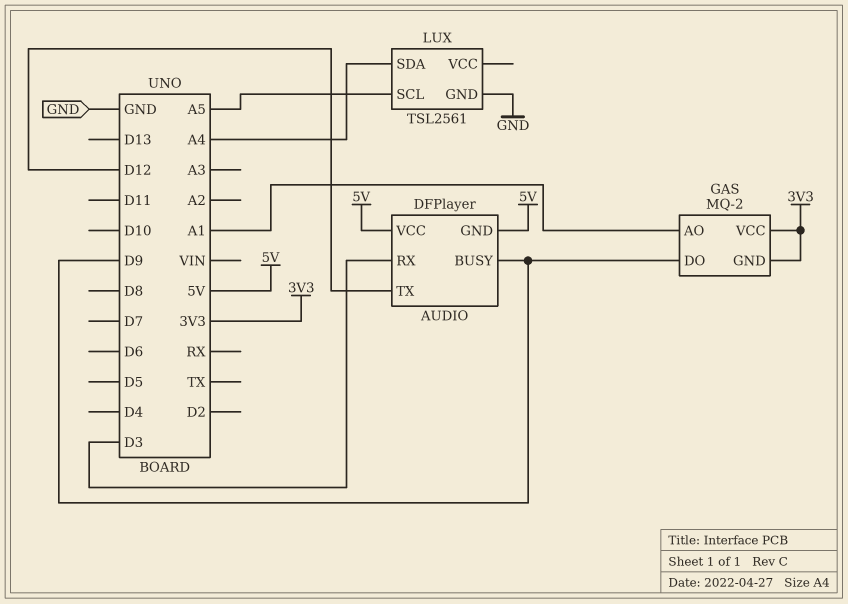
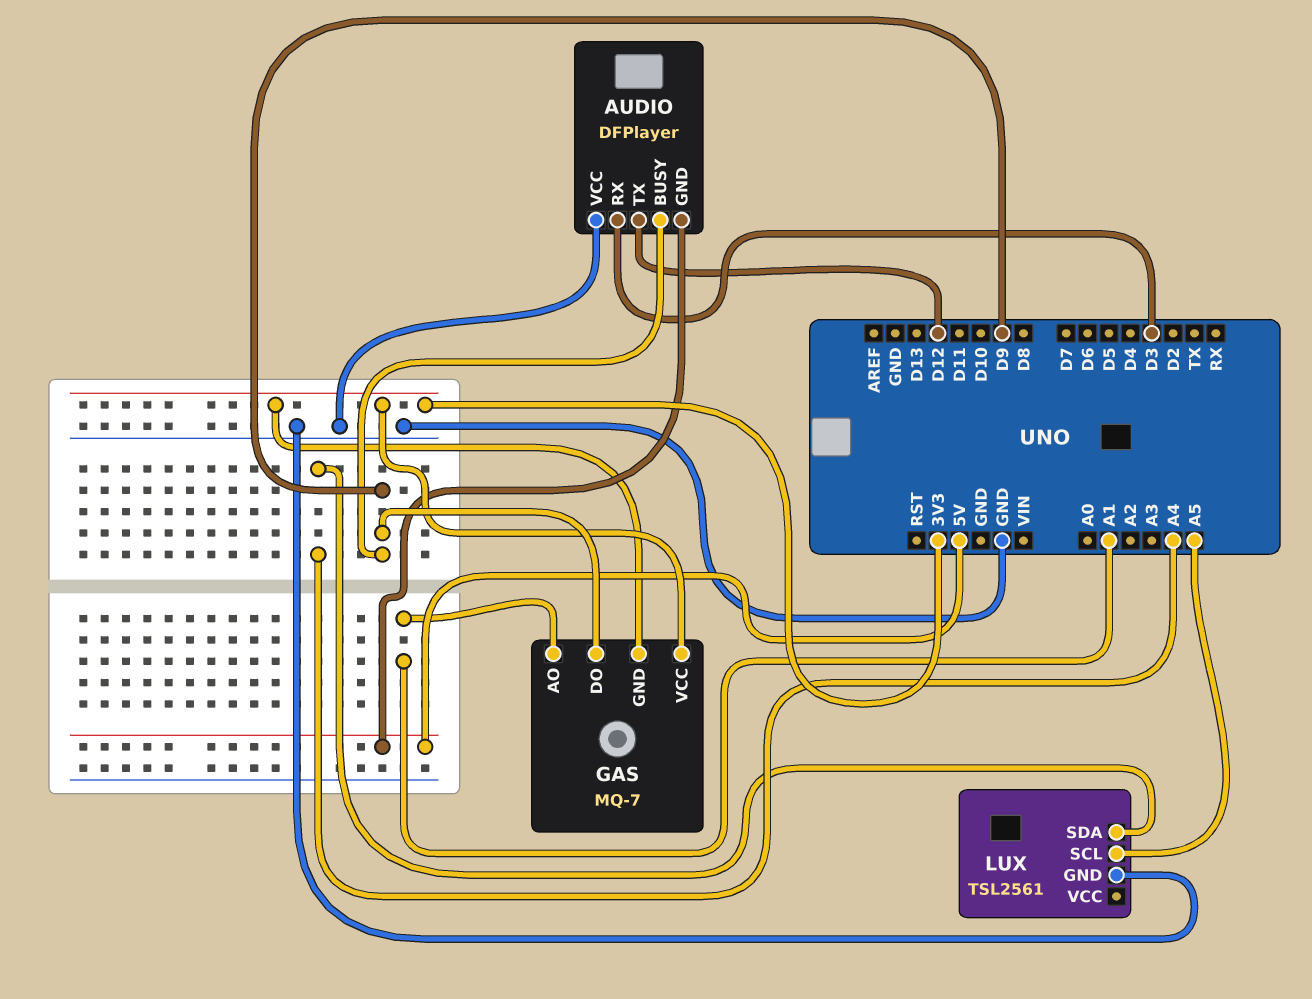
AUDIO pin VCC: 5V -> GND
GAS: MQ-2 -> MQ-7

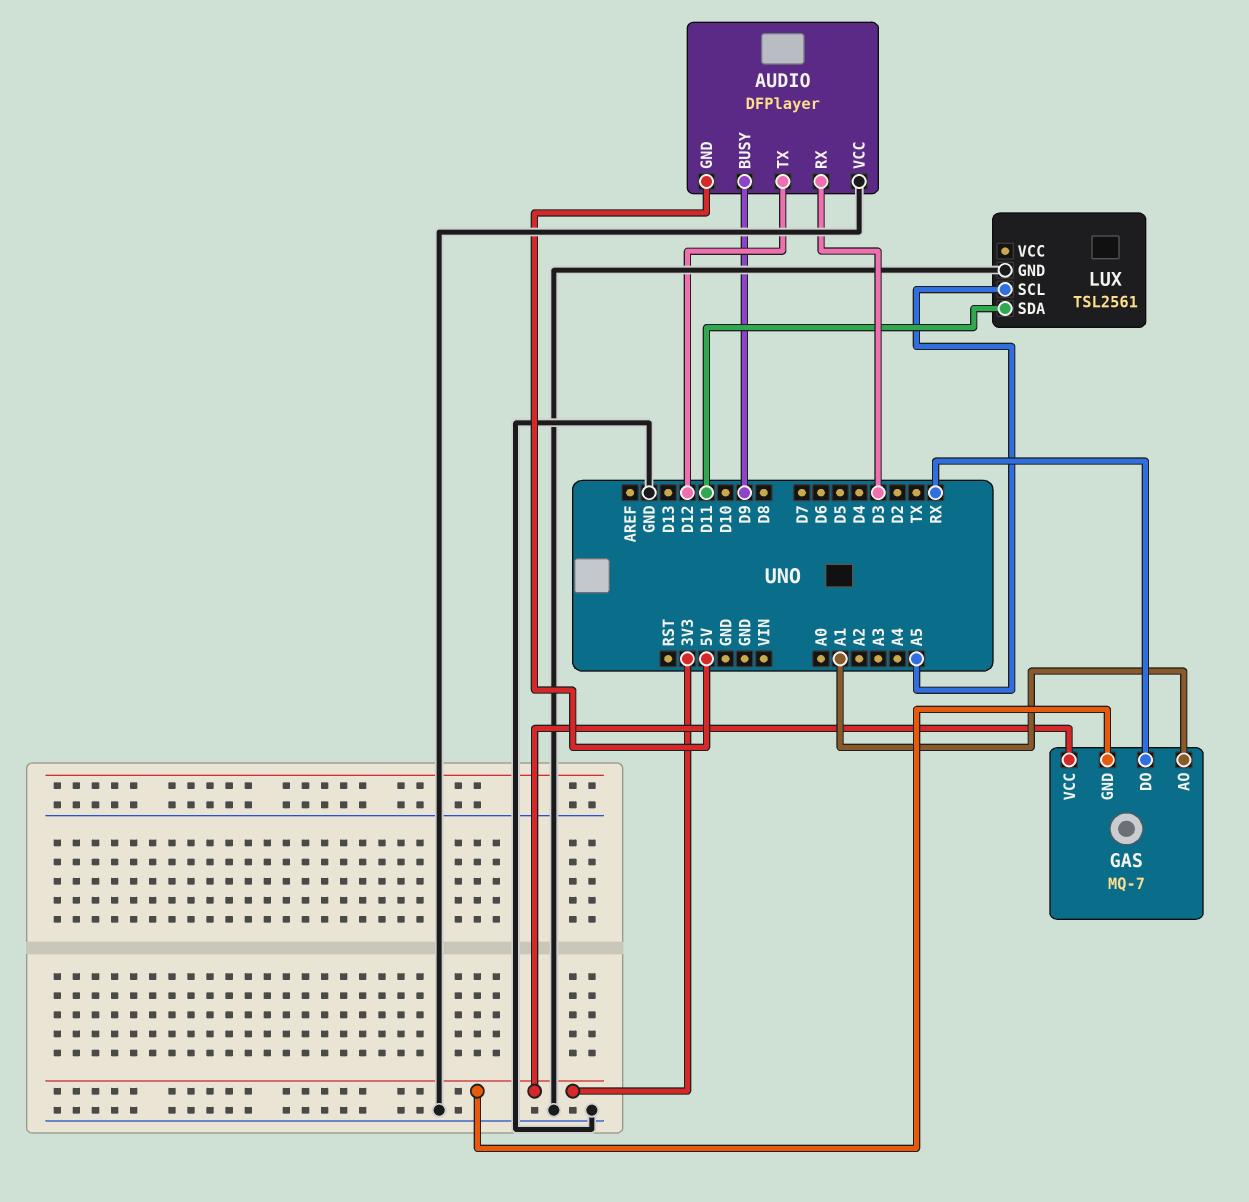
GAS pin DO: D9 -> RX
LUX pin SDA: A4 -> D11

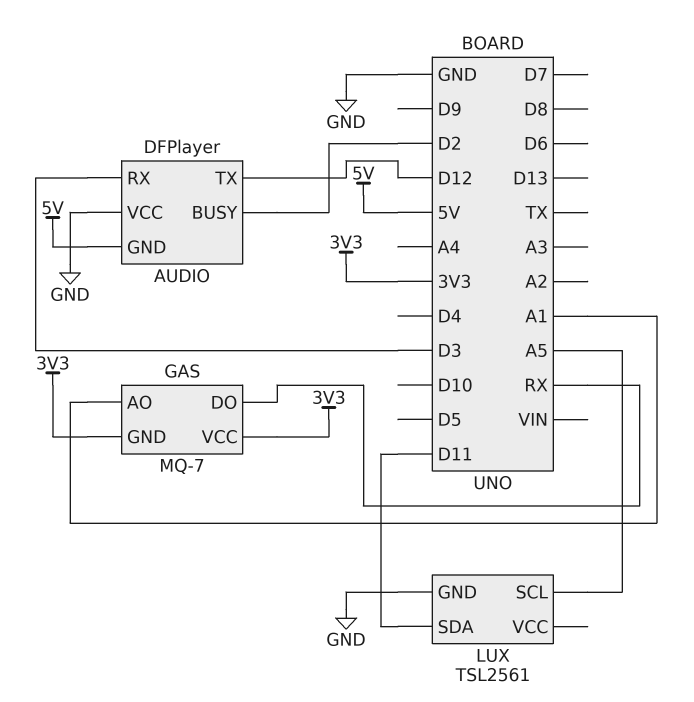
AUDIO pin BUSY: D9 -> D2

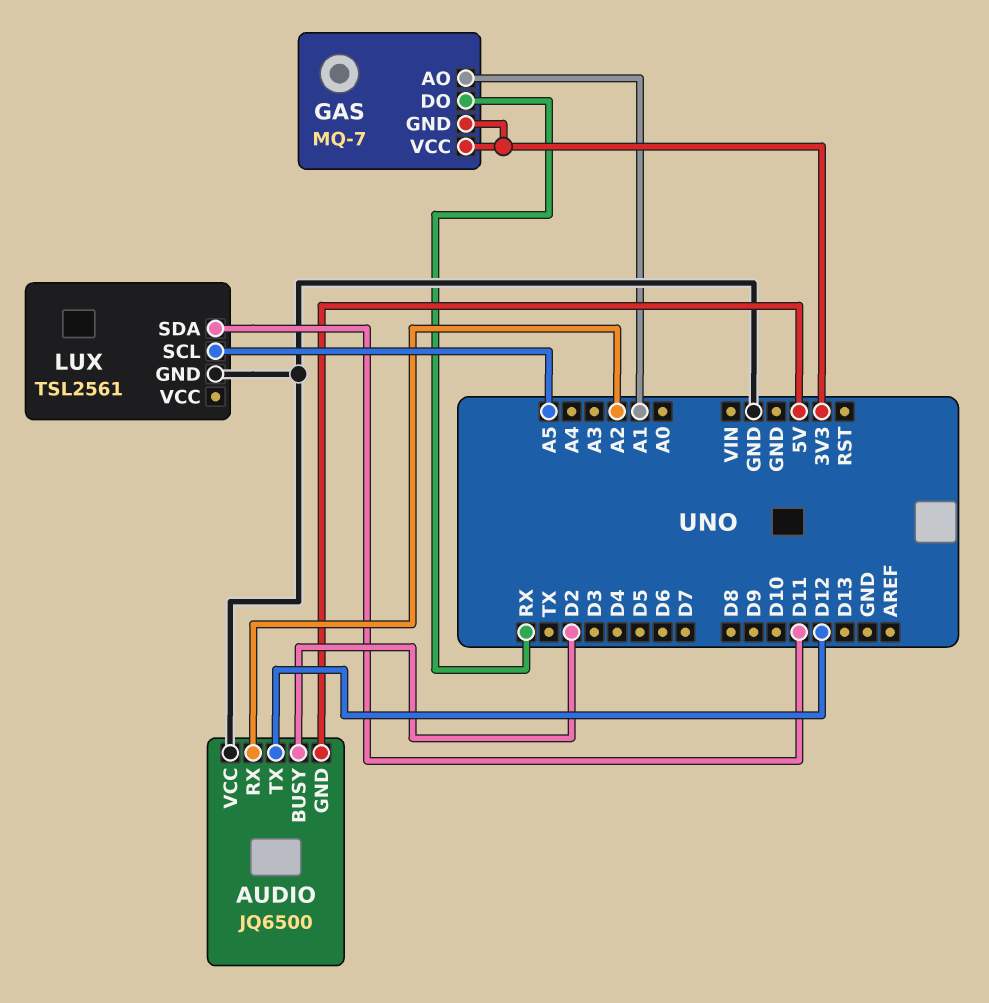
AUDIO: DFPlayer -> JQ6500
AUDIO pin RX: D3 -> A2

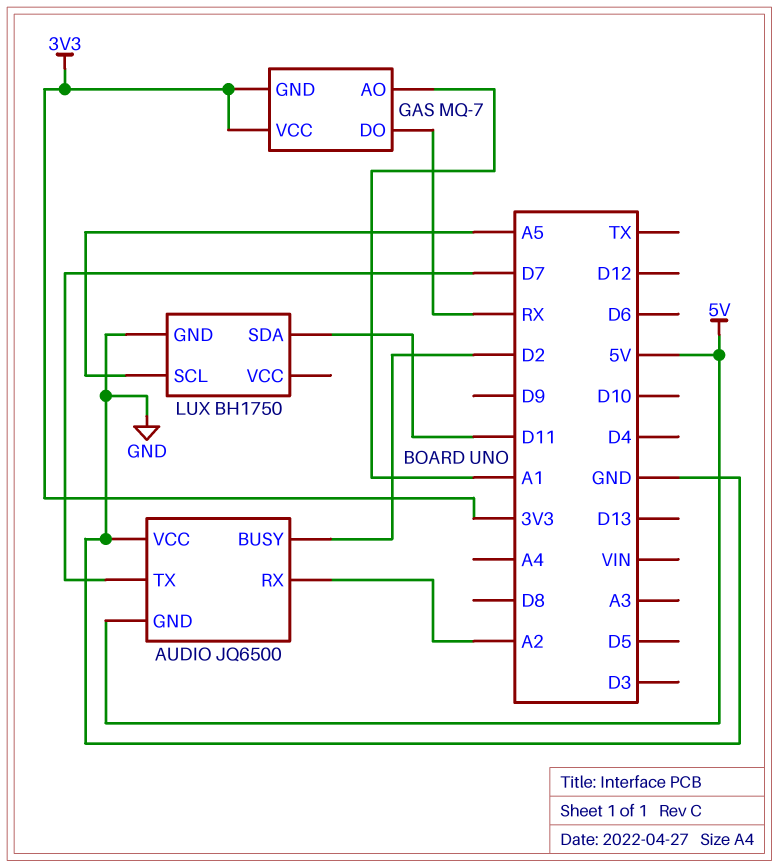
AUDIO pin TX: D12 -> D7
LUX: TSL2561 -> BH1750

